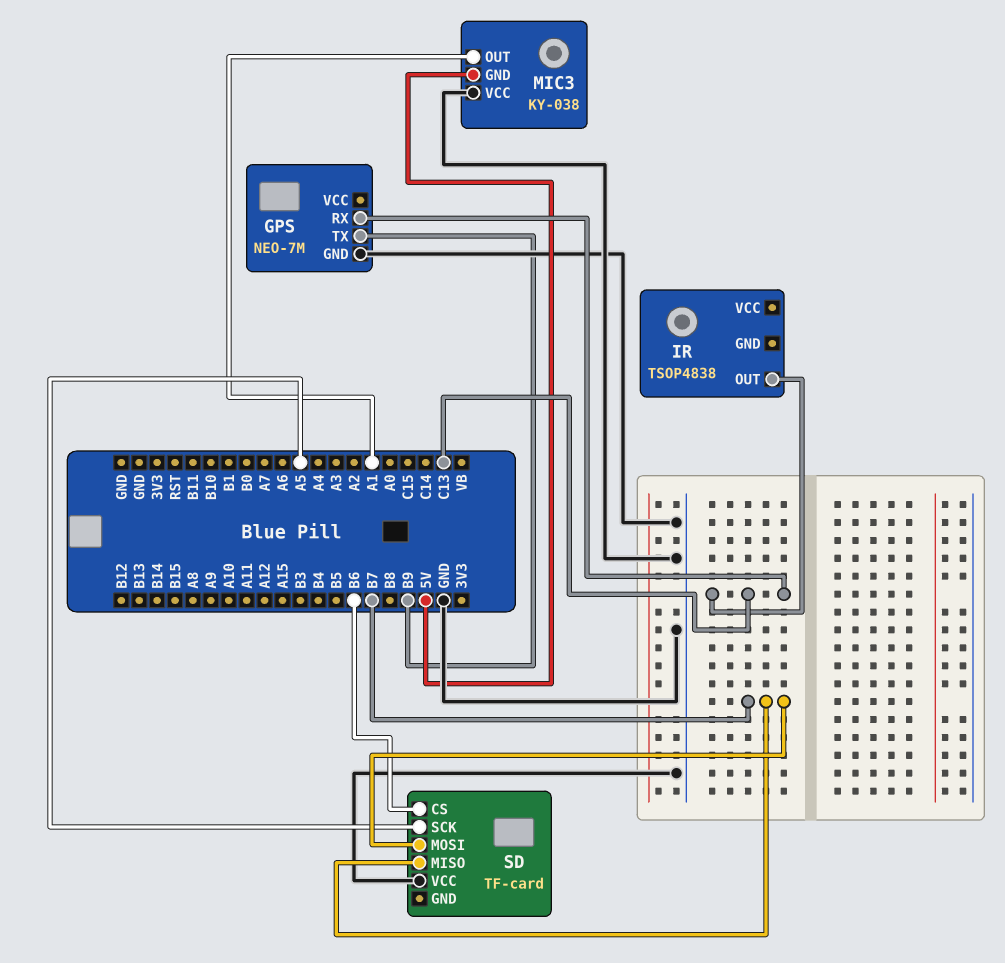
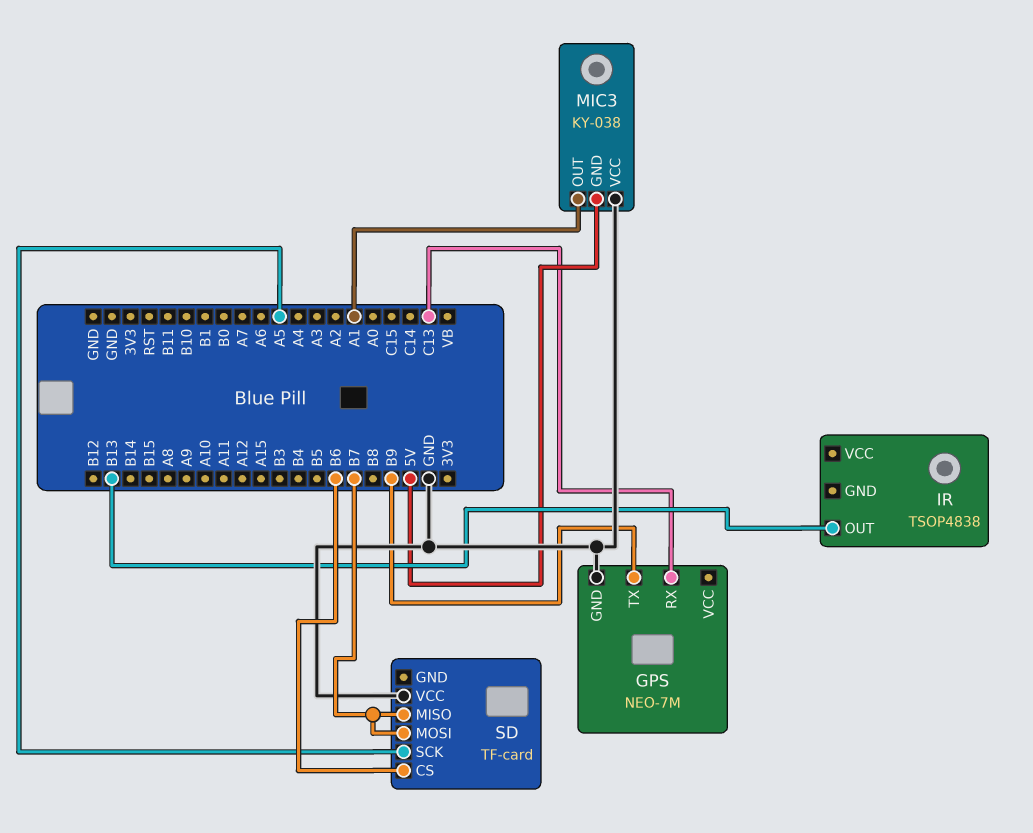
IR pin OUT: C13 -> B13

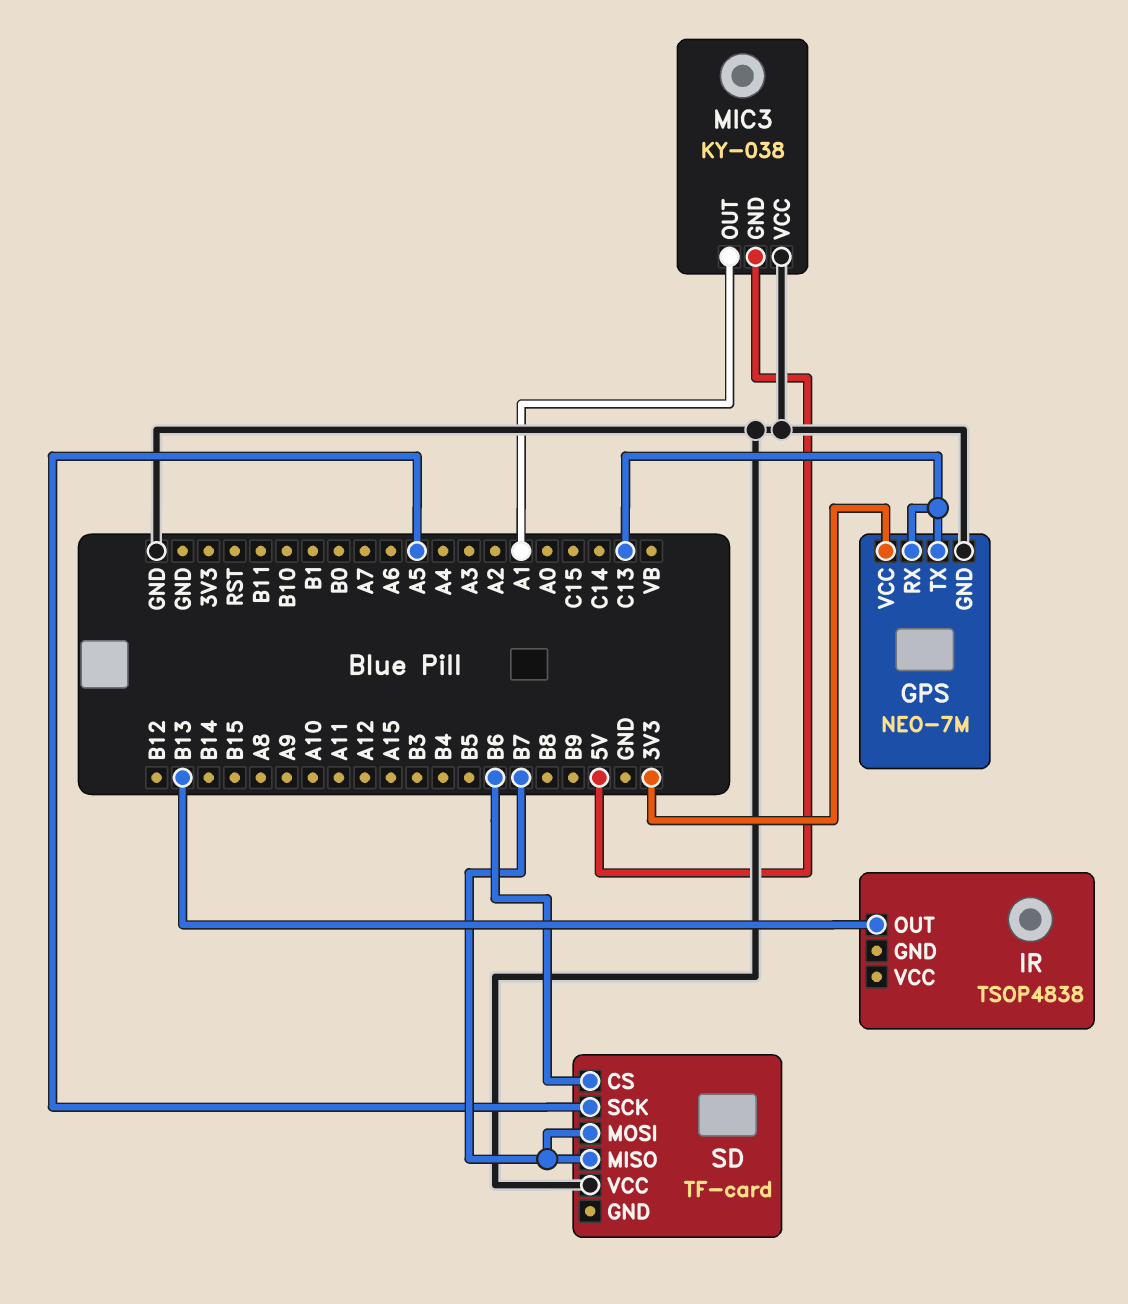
GPS pin TX: B9 -> C13
GPS pin VCC: none -> 3V3

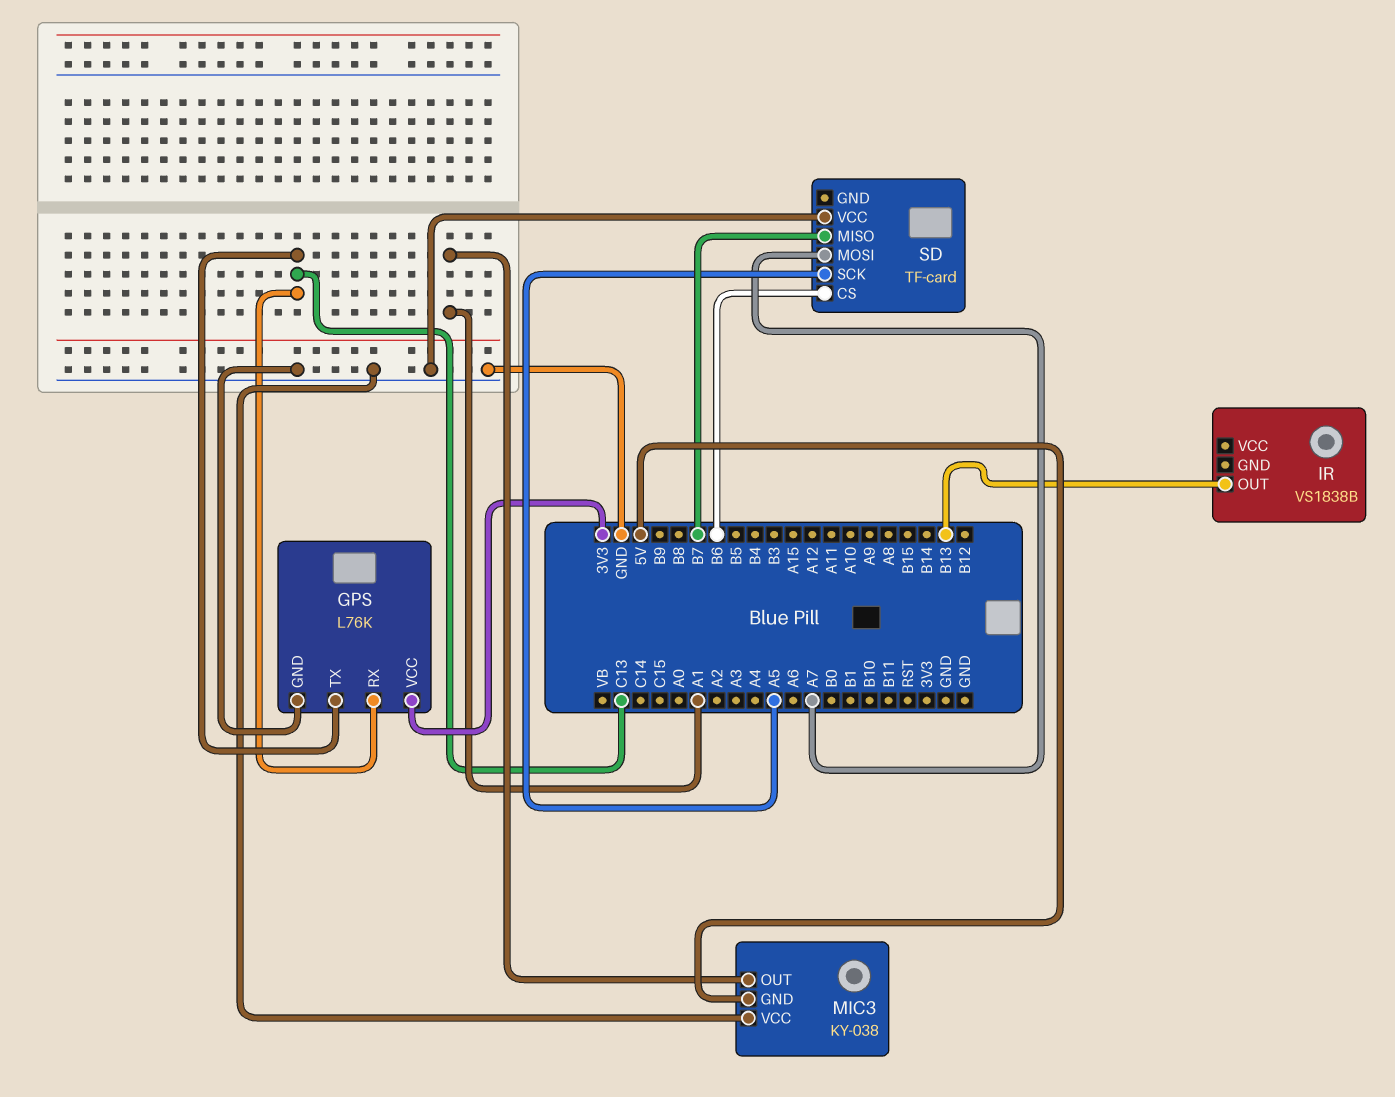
GPS: NEO-7M -> L76K
IR: TSOP4838 -> VS1838B
SD pin MOSI: B7 -> A7

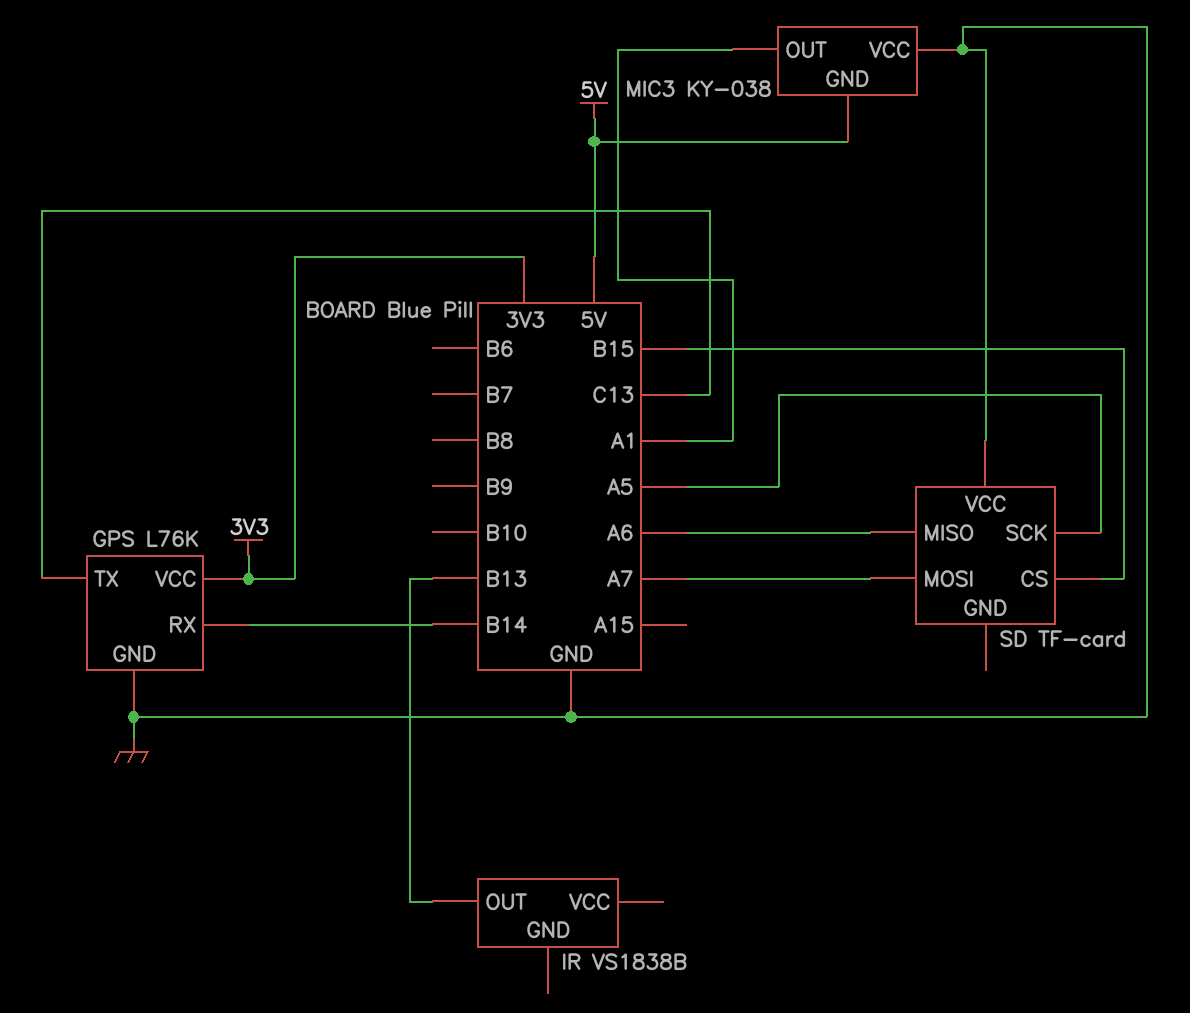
GPS pin RX: C13 -> B14
SD pin CS: B6 -> B15
SD pin MISO: B7 -> A6

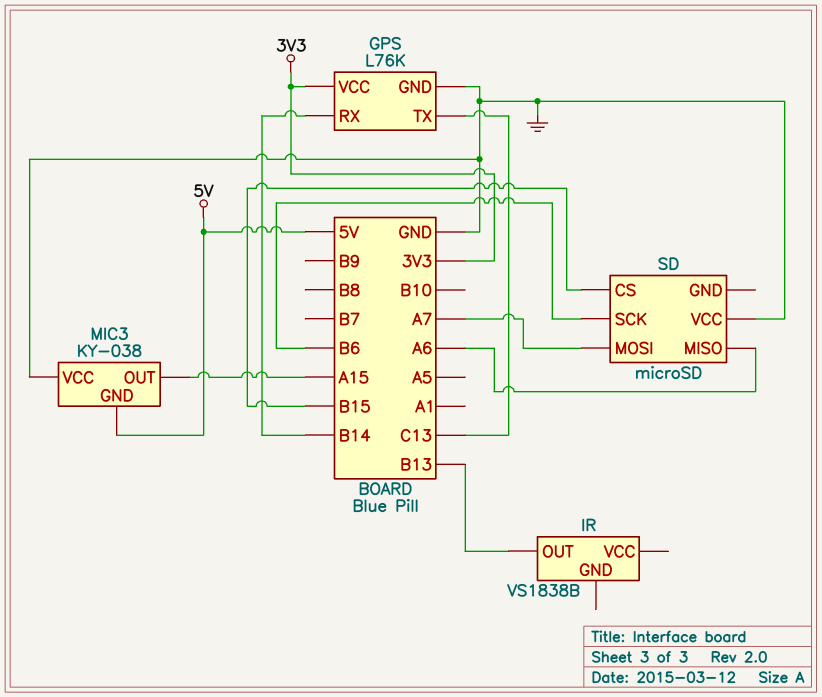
MIC3 pin OUT: A1 -> A15
SD: TF-card -> microSD
SD pin SCK: A5 -> B6

